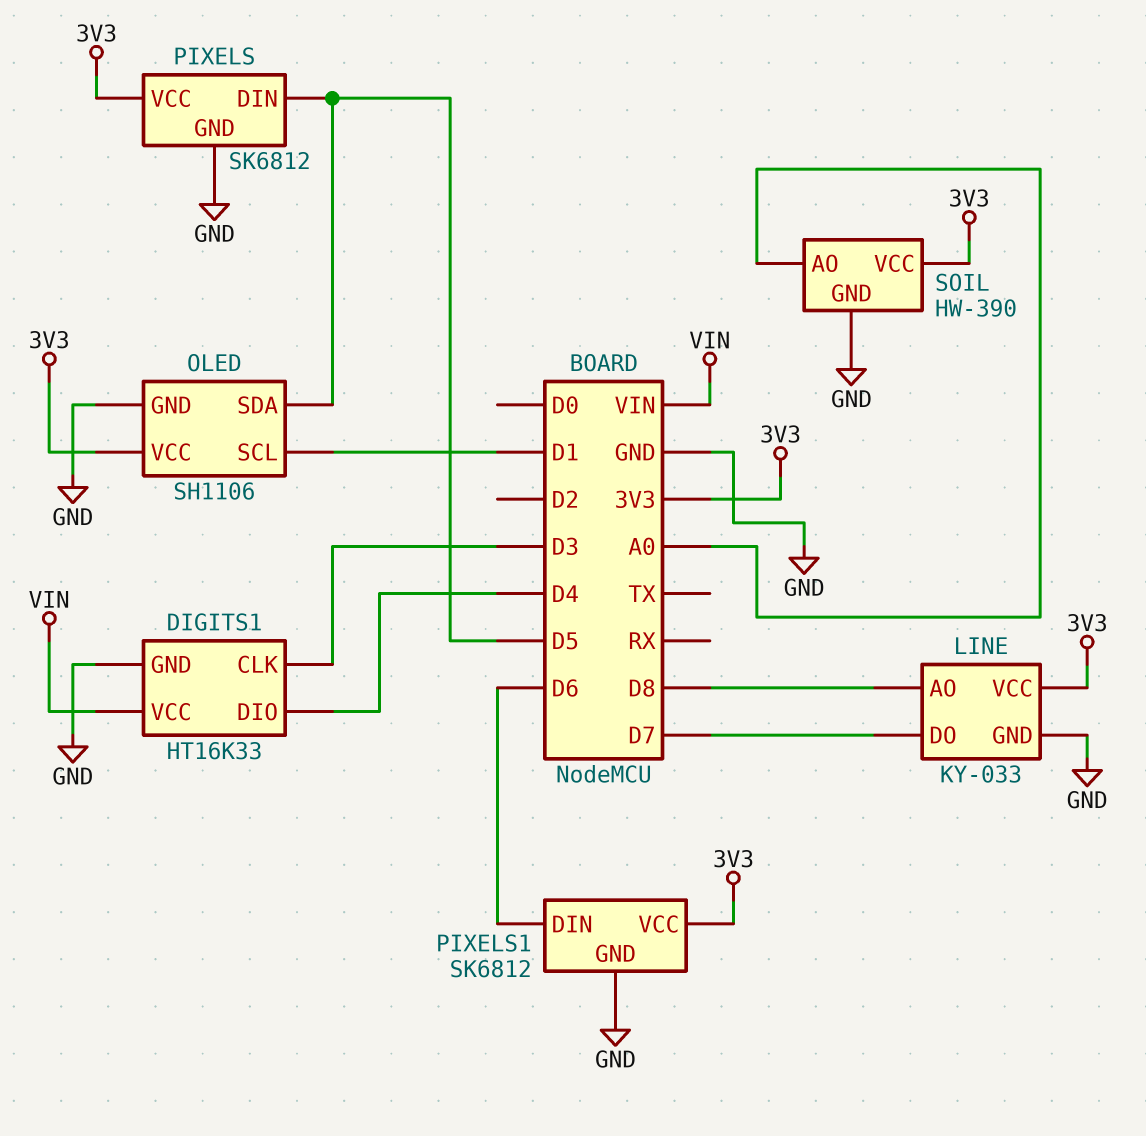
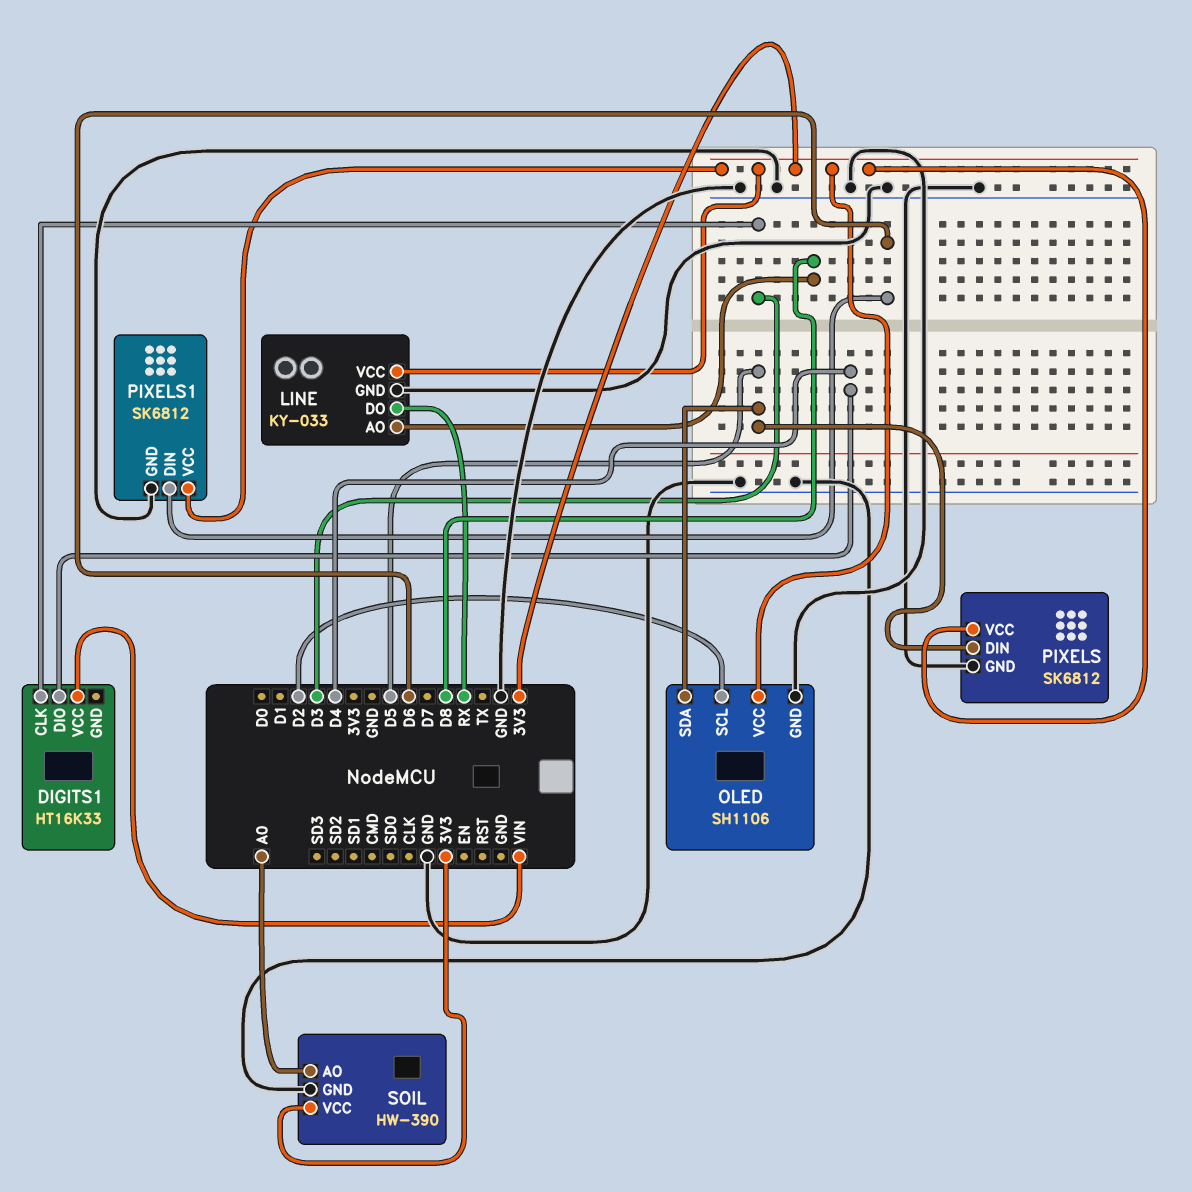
DIGITS1 pin GND: GND -> none
LINE pin DO: D7 -> RX
OLED pin SCL: D1 -> D2

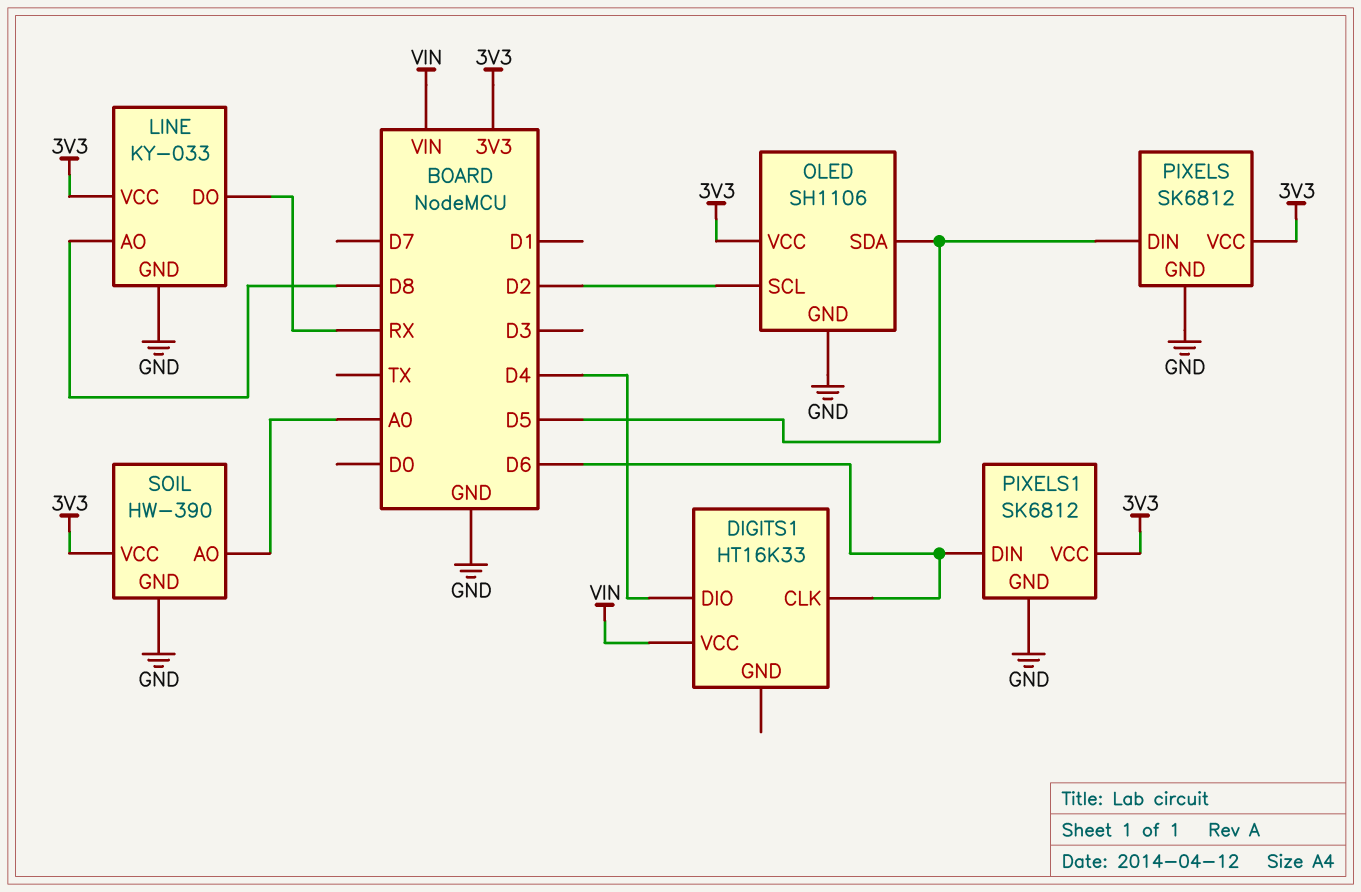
DIGITS1 pin CLK: D3 -> D6

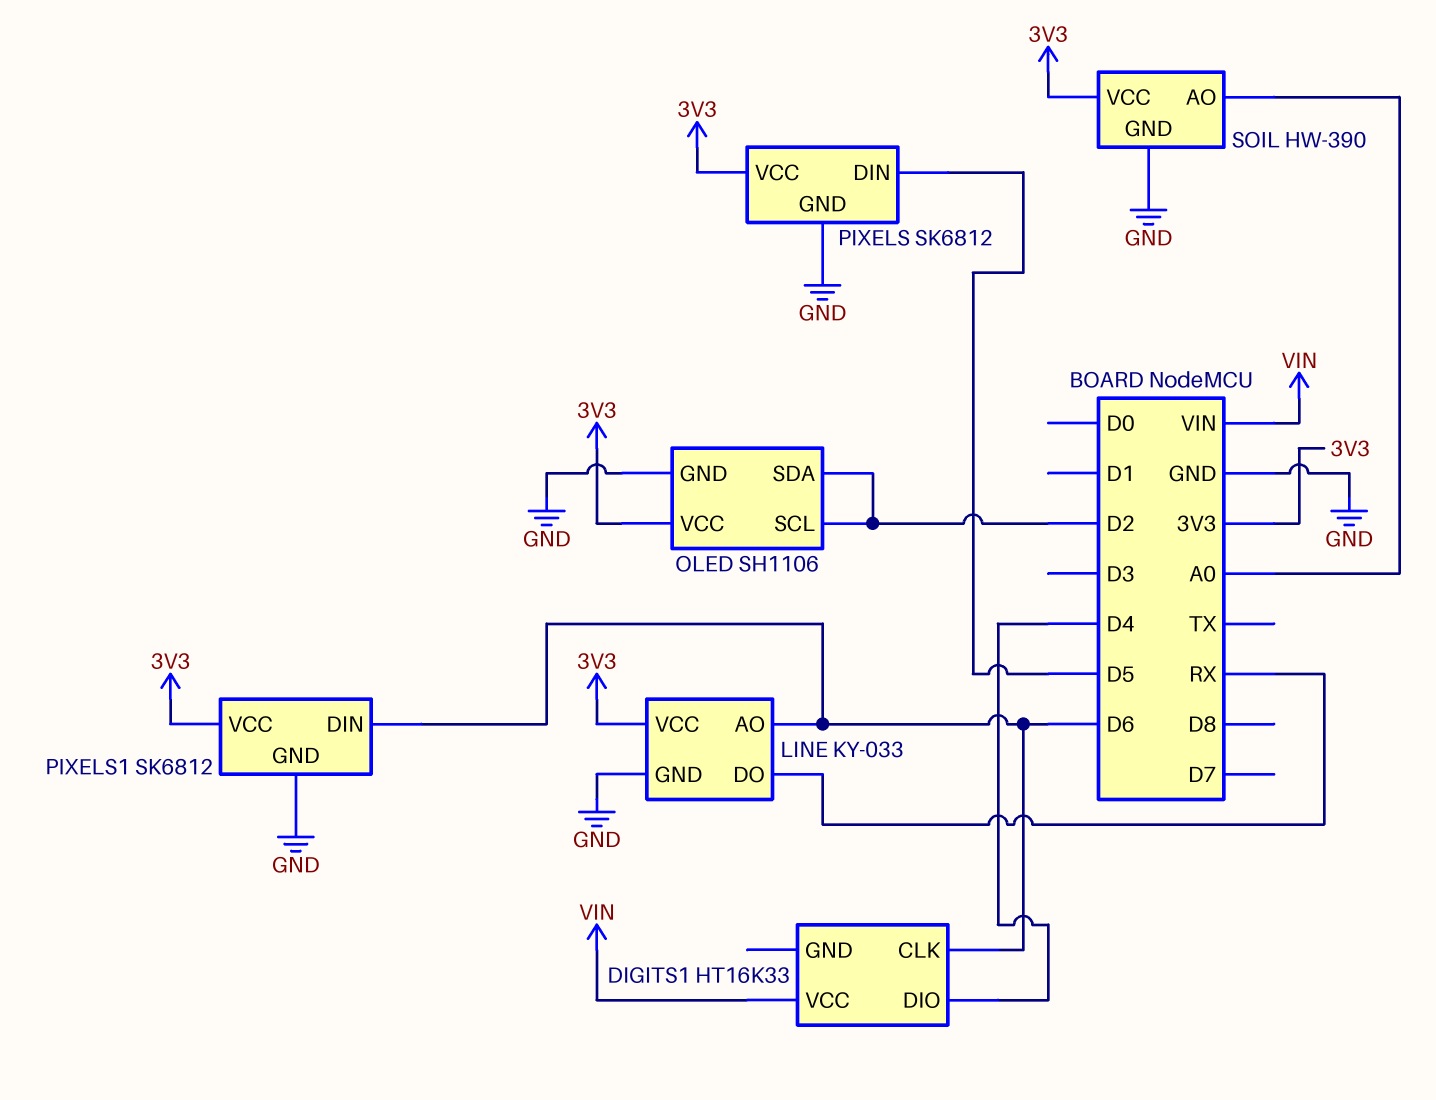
LINE pin AO: D8 -> D6
OLED pin SDA: D5 -> D2

